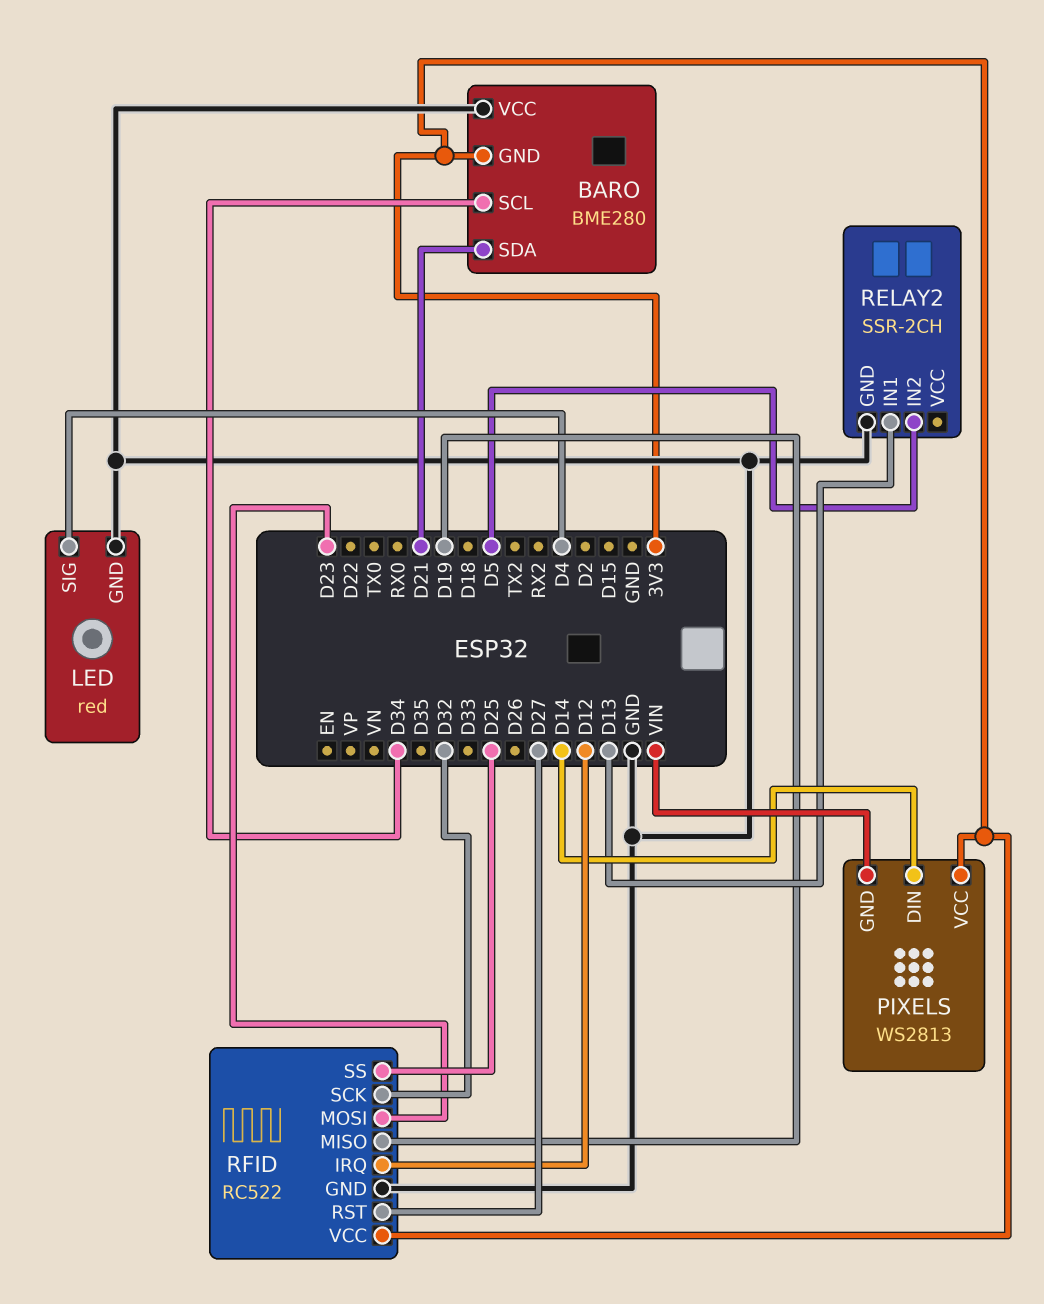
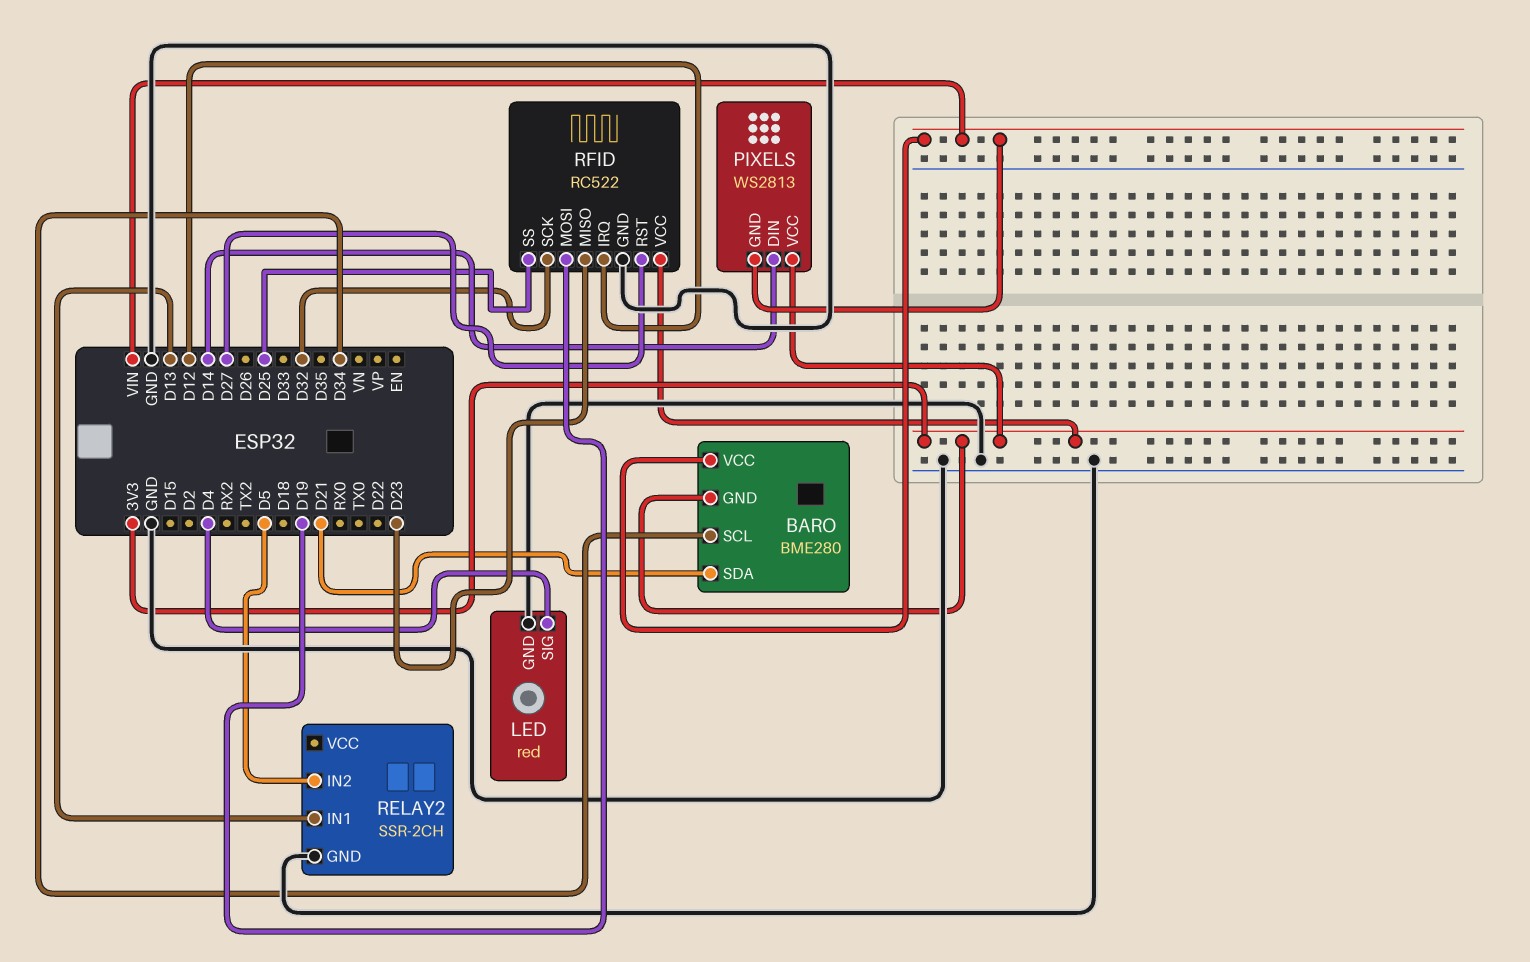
BARO pin VCC: GND -> VIN
RFID pin MISO: D19 -> D23
RFID pin MOSI: D23 -> D19

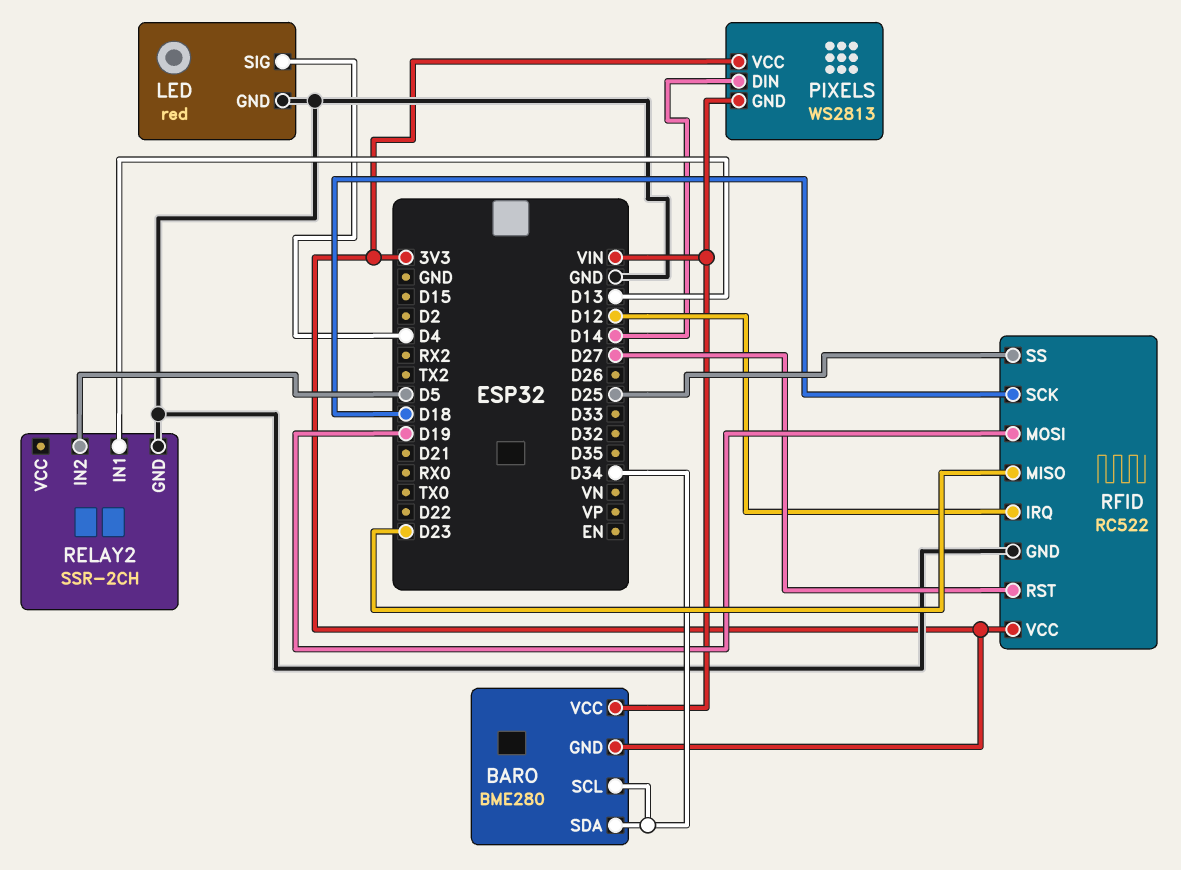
BARO pin SDA: D21 -> D34
RFID pin SCK: D32 -> D18

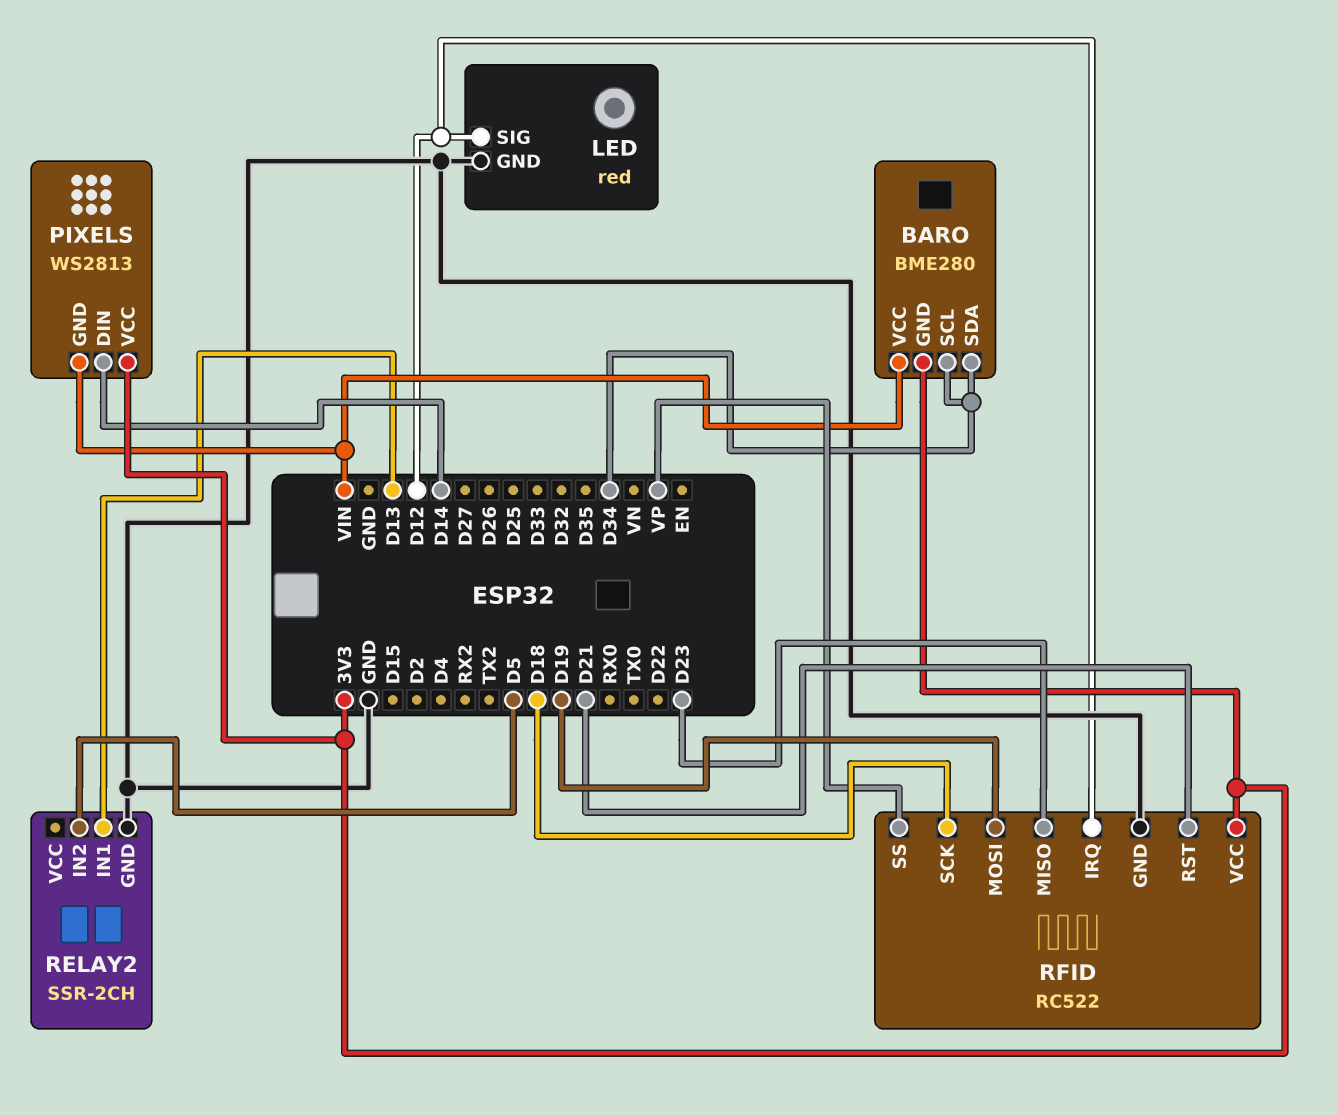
LED pin SIG: D4 -> D12
RFID pin RST: D27 -> D21
RFID pin SS: D25 -> VP

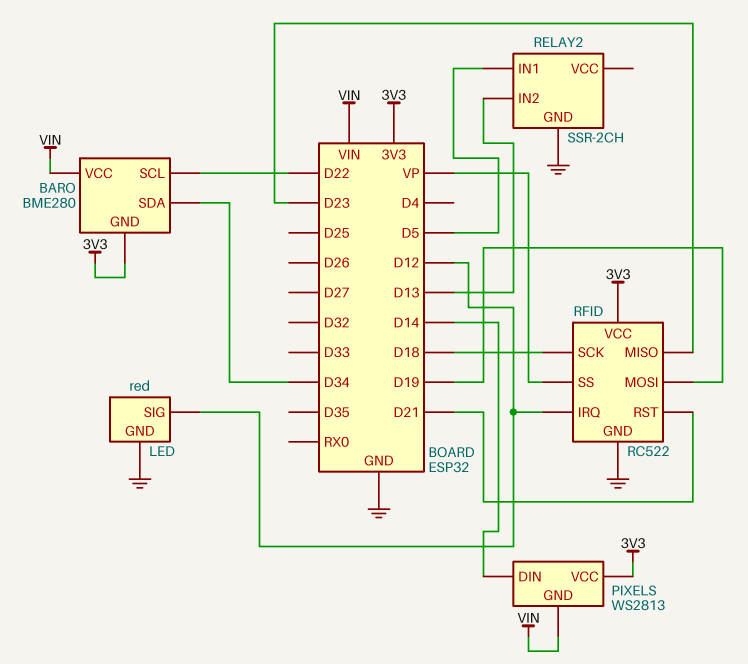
BARO pin SCL: D34 -> D22
RELAY2 pin IN1: D13 -> D5
RELAY2 pin IN2: D5 -> D13

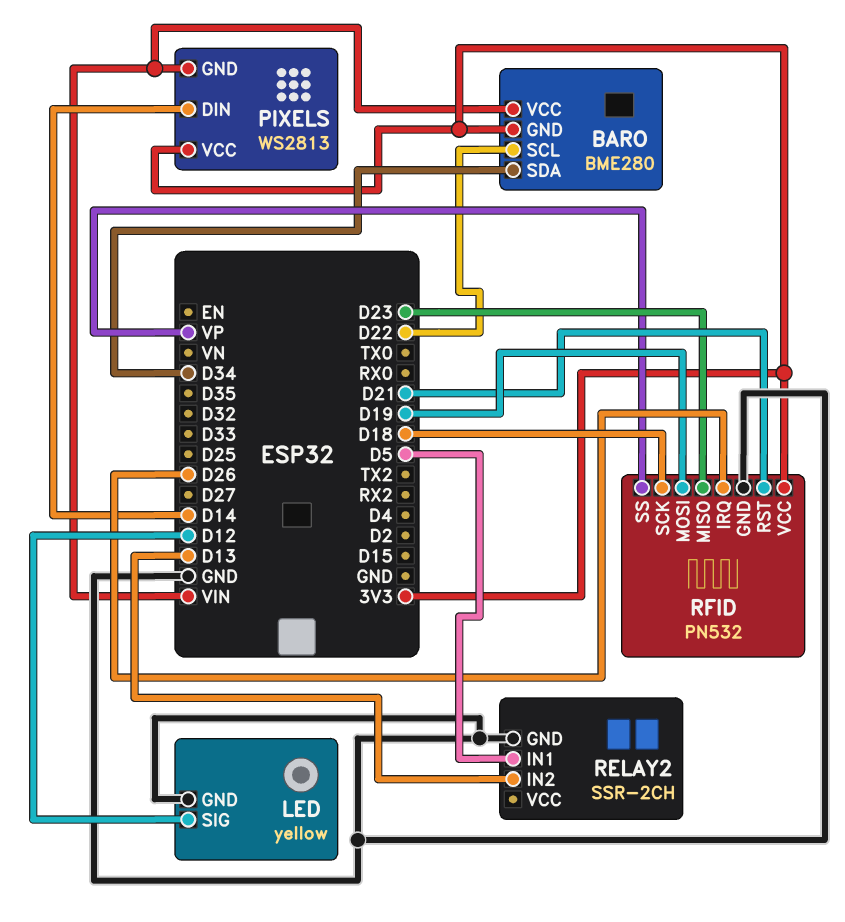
LED: red -> yellow
RFID: RC522 -> PN532
RFID pin IRQ: D12 -> D26

